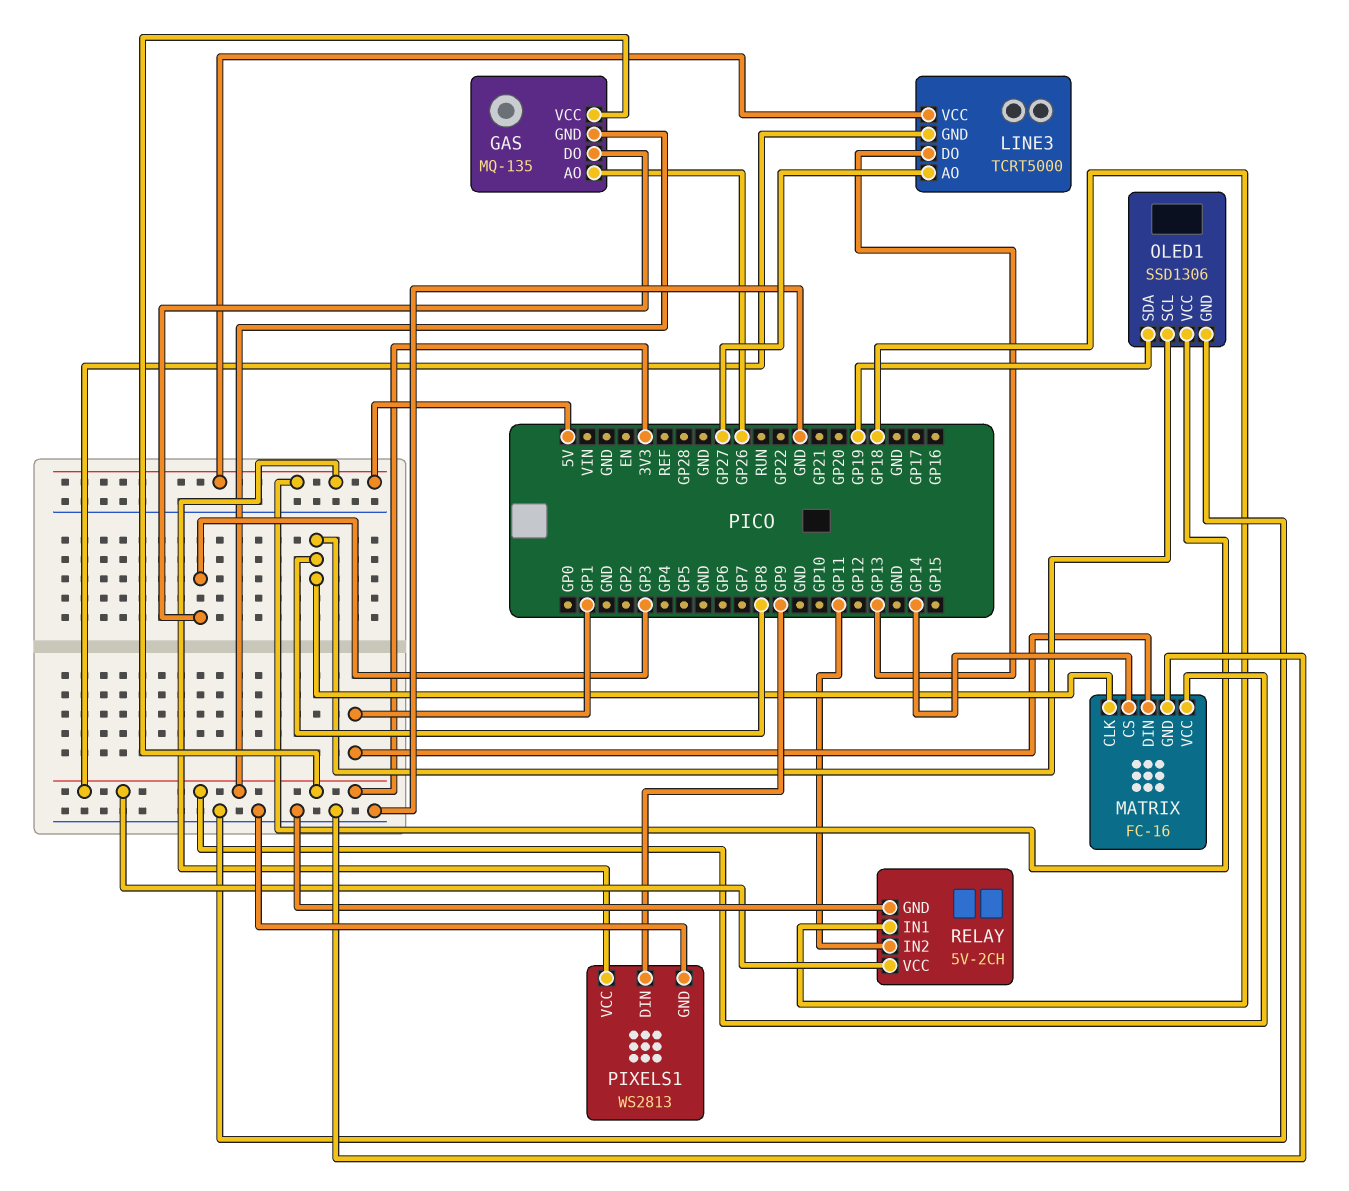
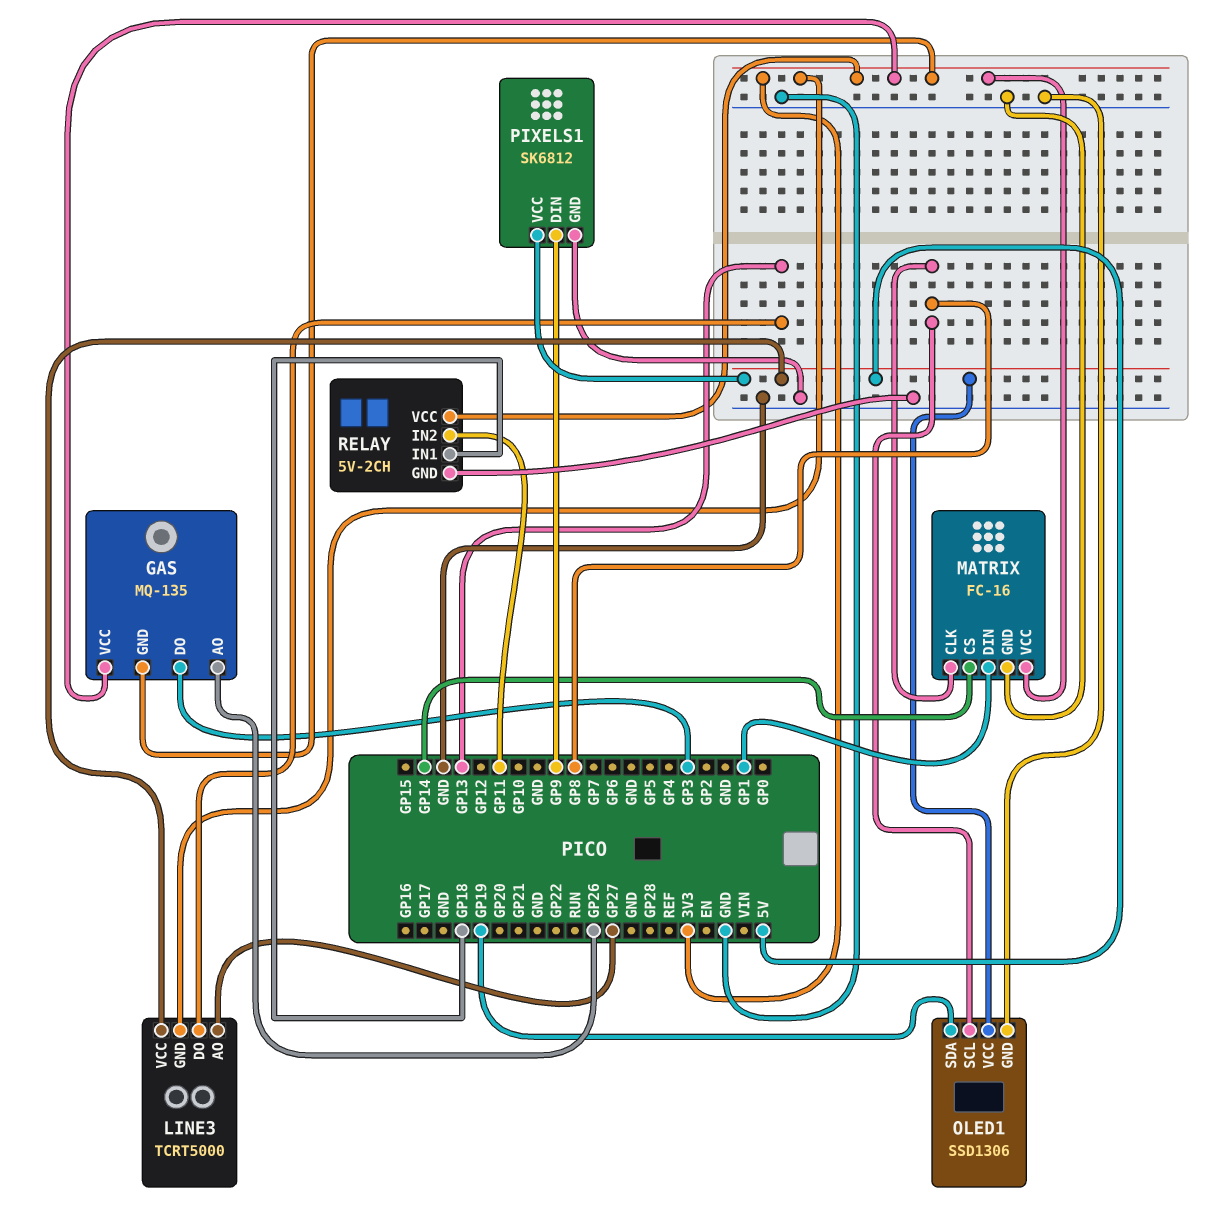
PIXELS1: WS2813 -> SK6812

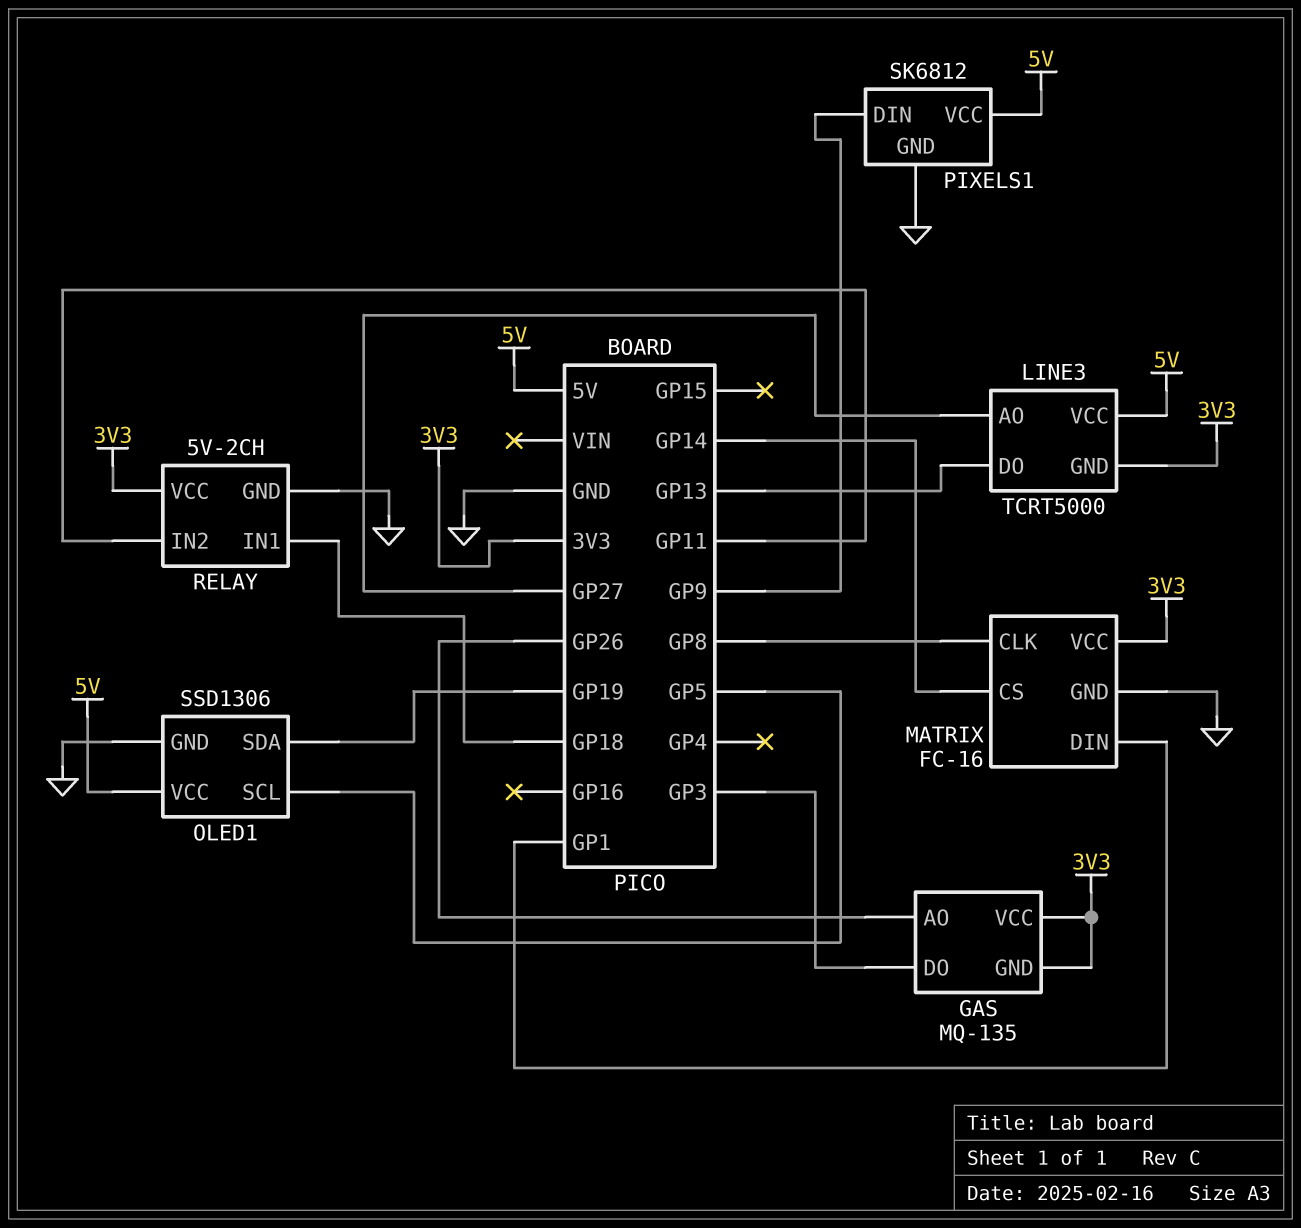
OLED1 pin SCL: GP8 -> GP5

